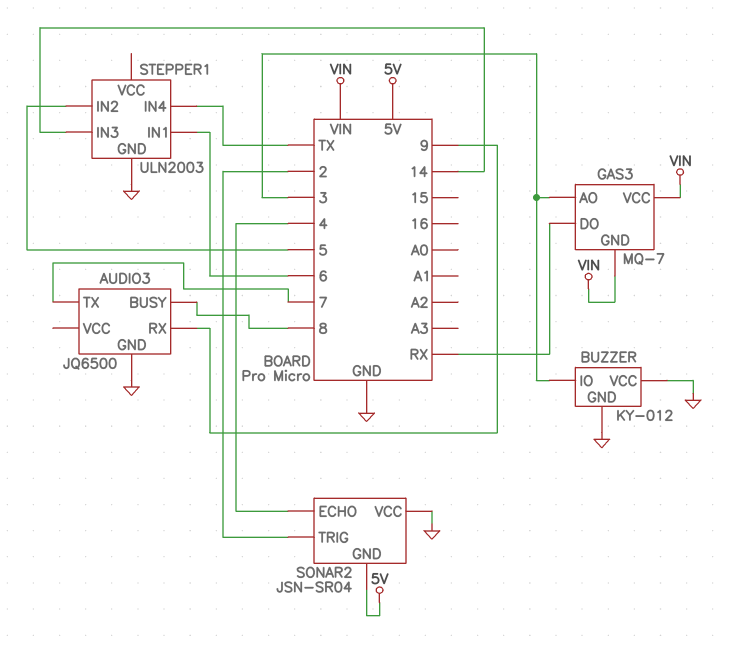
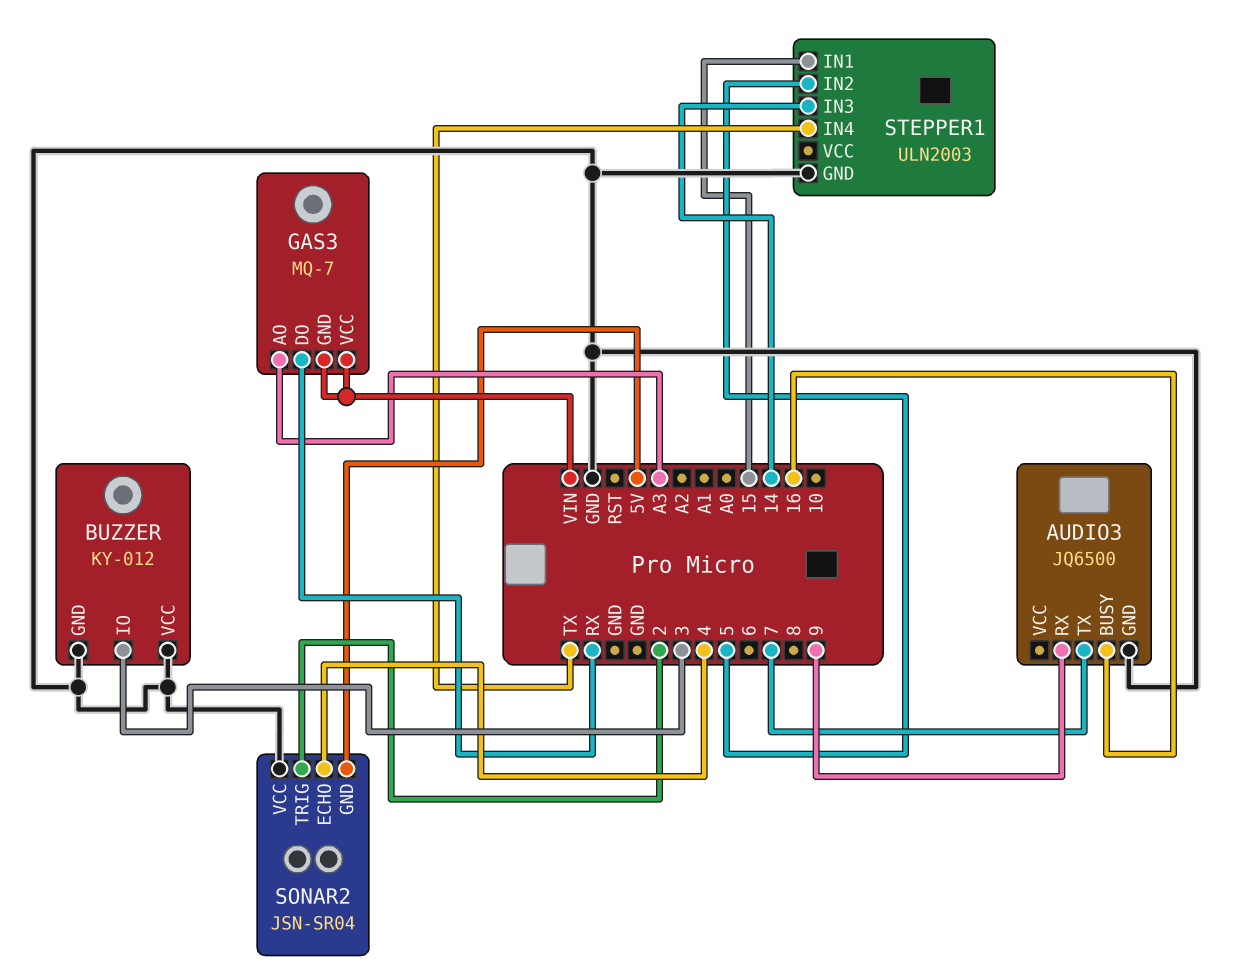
AUDIO3 pin BUSY: 8 -> 16
GAS3 pin AO: 3 -> A3
STEPPER1 pin IN1: 6 -> 15

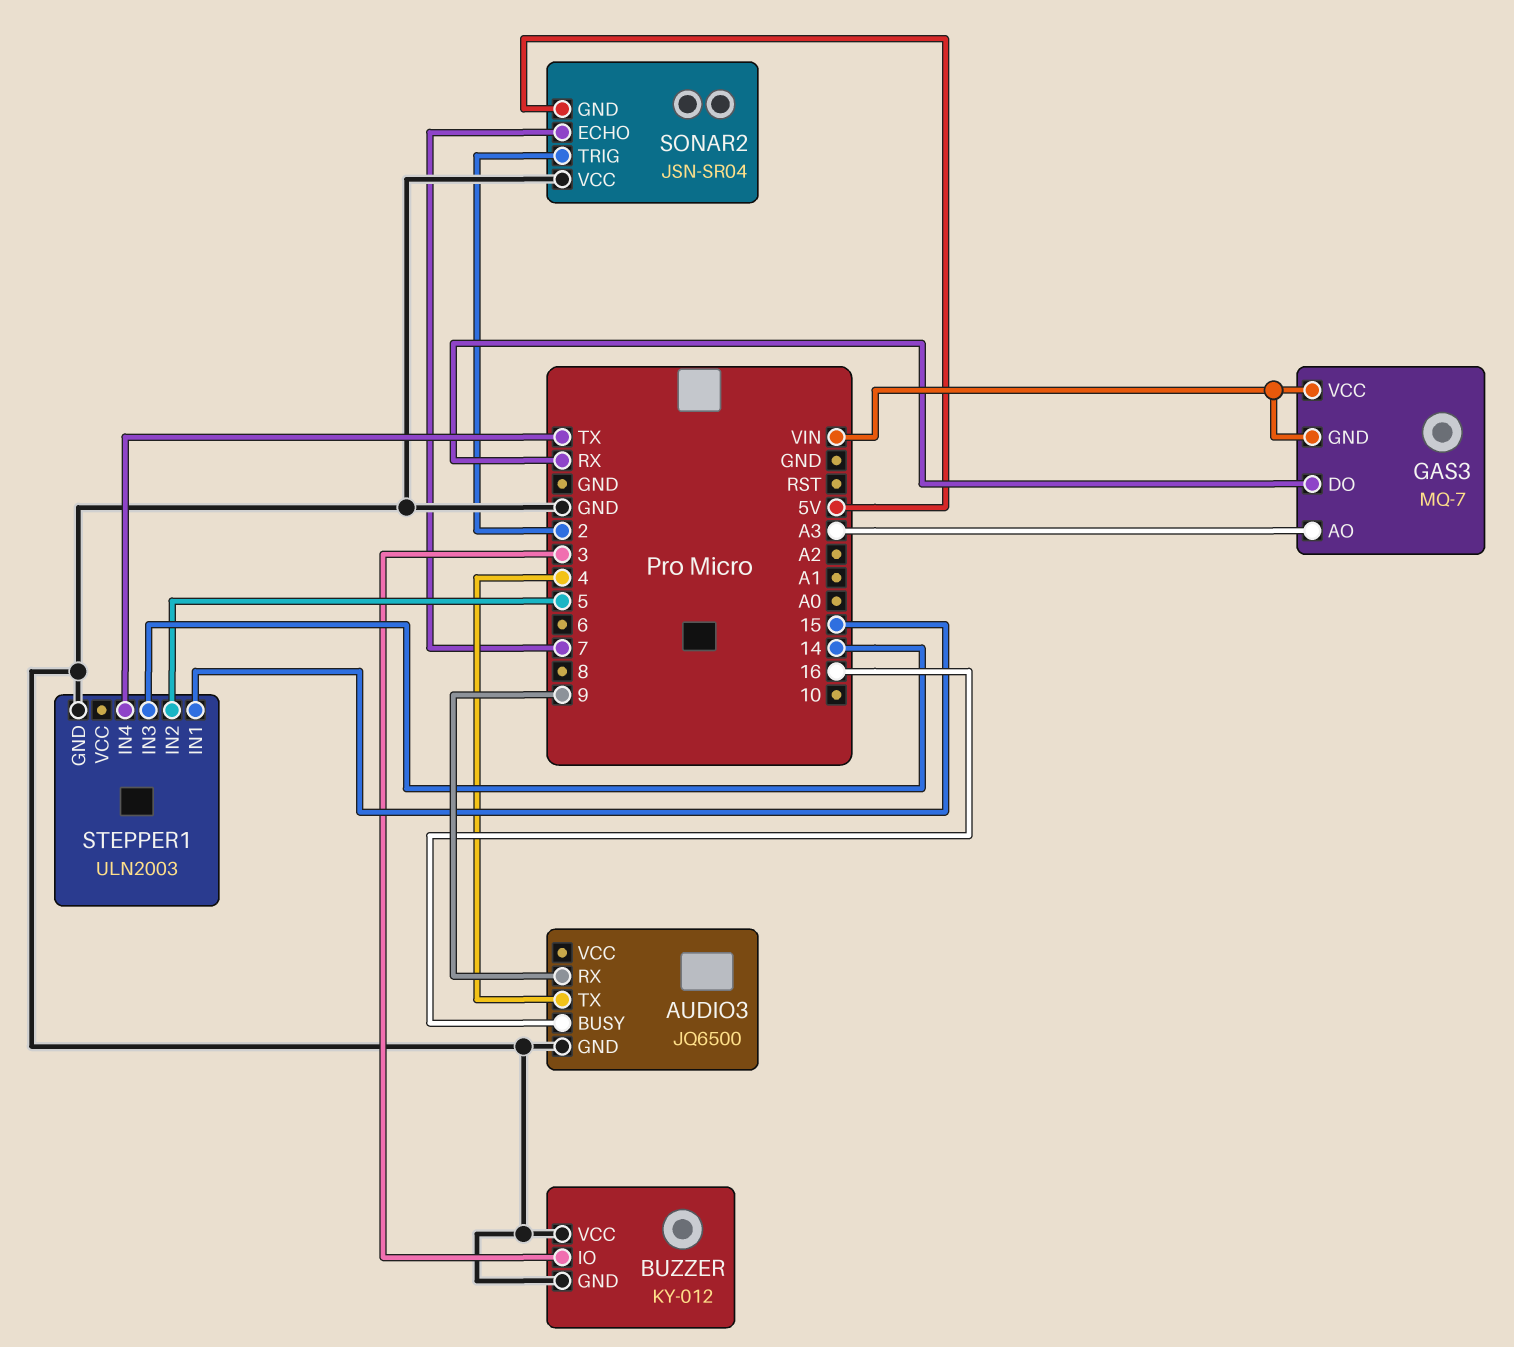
AUDIO3 pin TX: 7 -> 4
SONAR2 pin ECHO: 4 -> 7

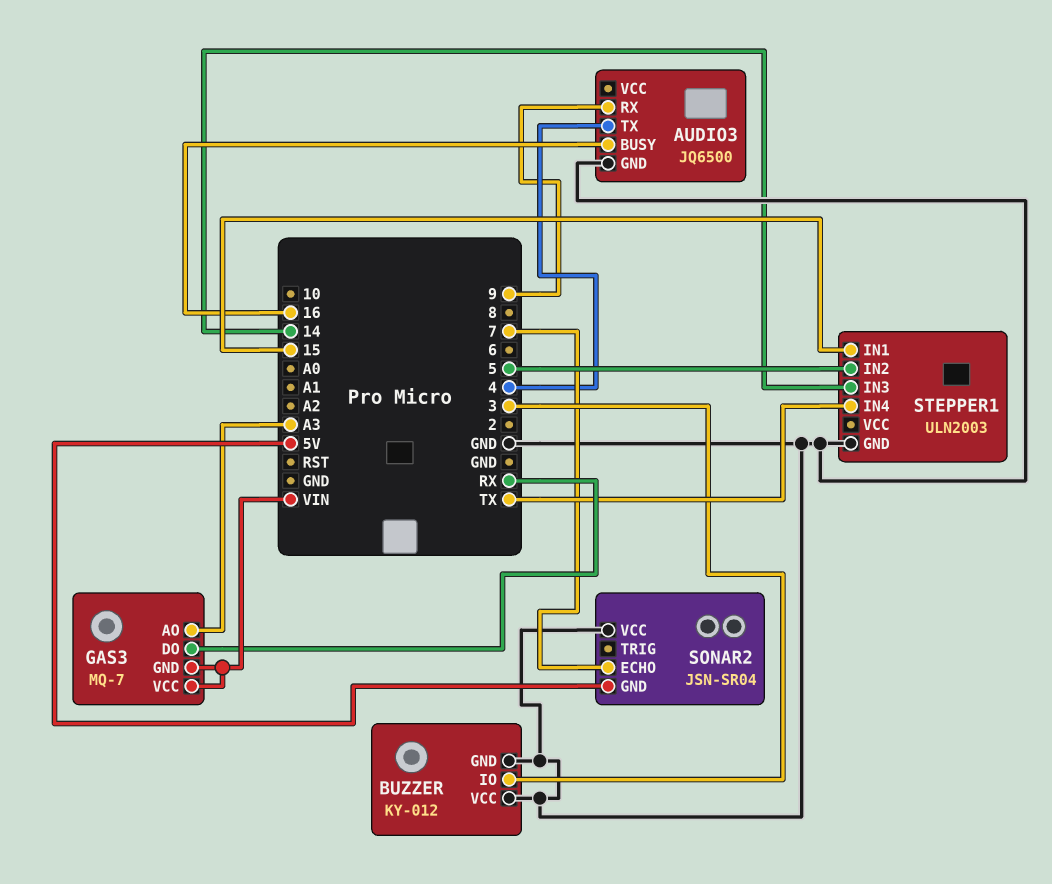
SONAR2 pin TRIG: 2 -> none

